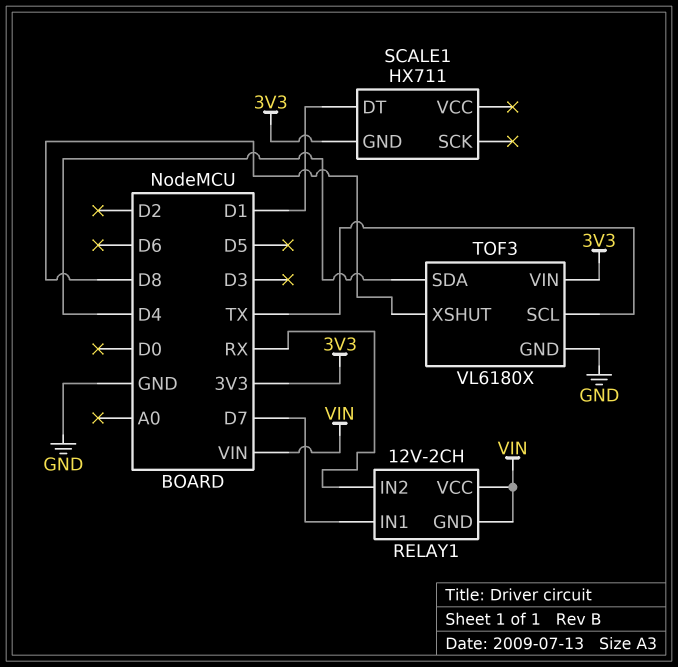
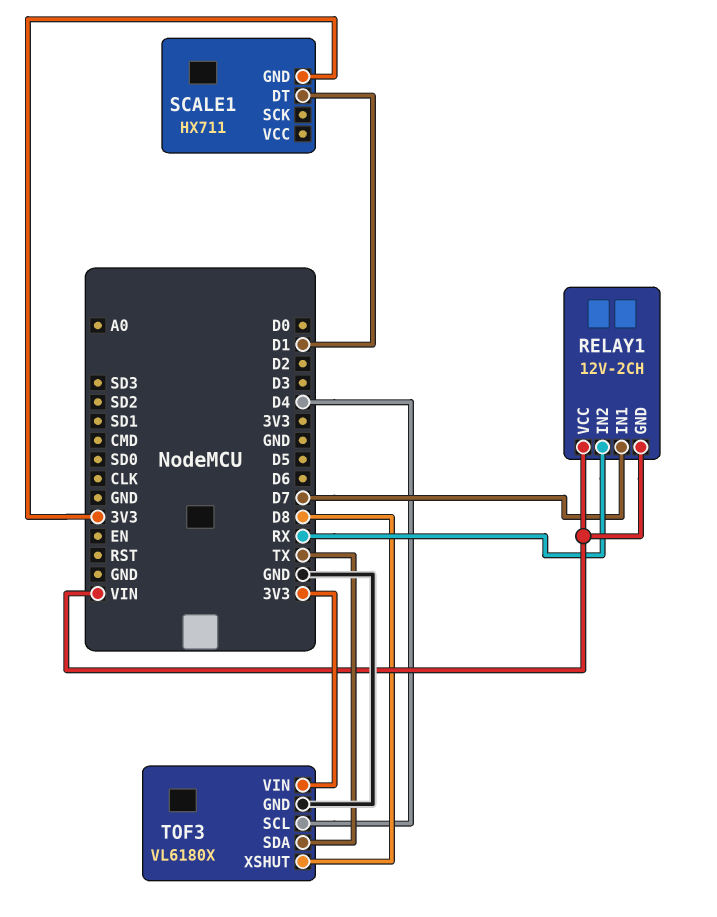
TOF3 pin SCL: TX -> D4
TOF3 pin SDA: D4 -> TX

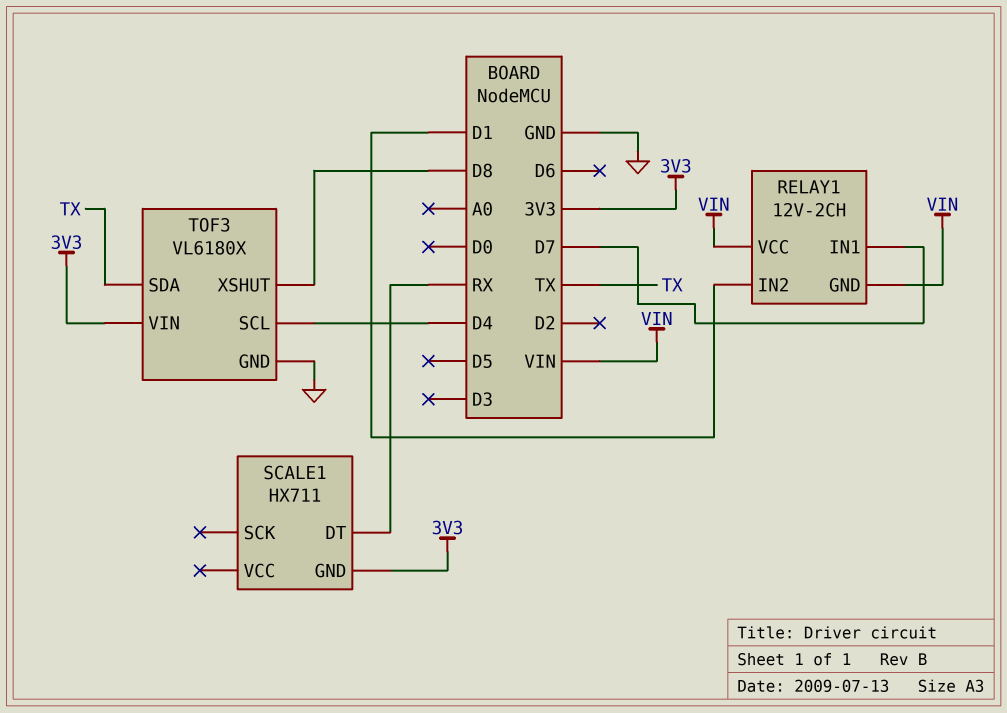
RELAY1 pin IN2: RX -> D1
SCALE1 pin DT: D1 -> RX

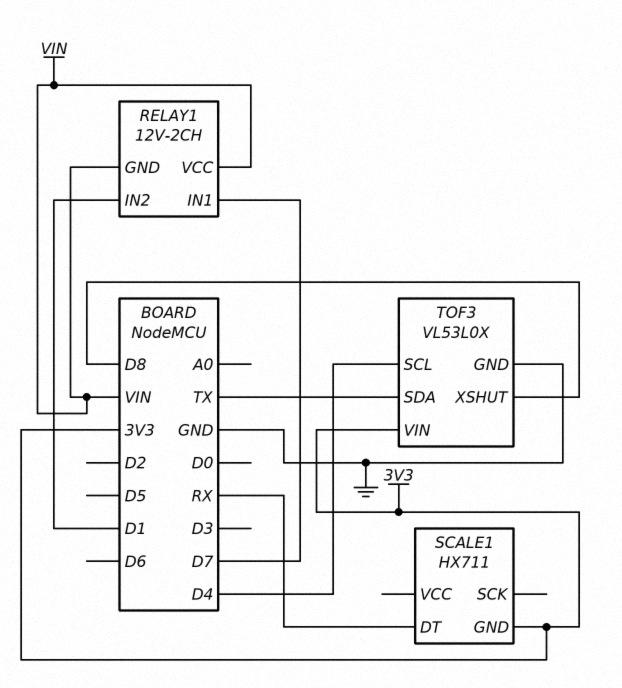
TOF3: VL6180X -> VL53L0X

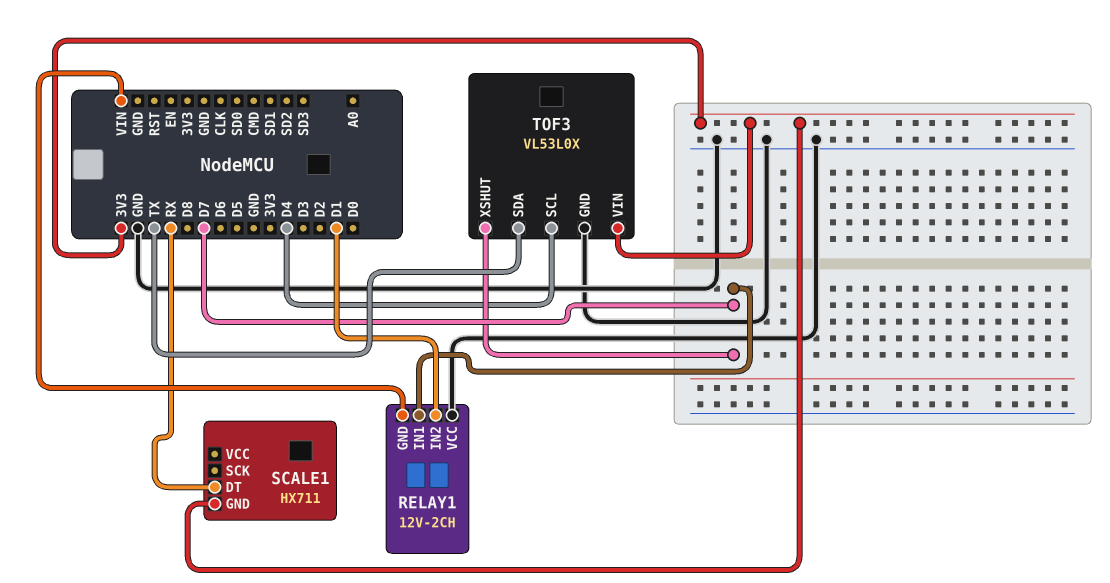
RELAY1 pin VCC: VIN -> GND
TOF3 pin XSHUT: D8 -> D7

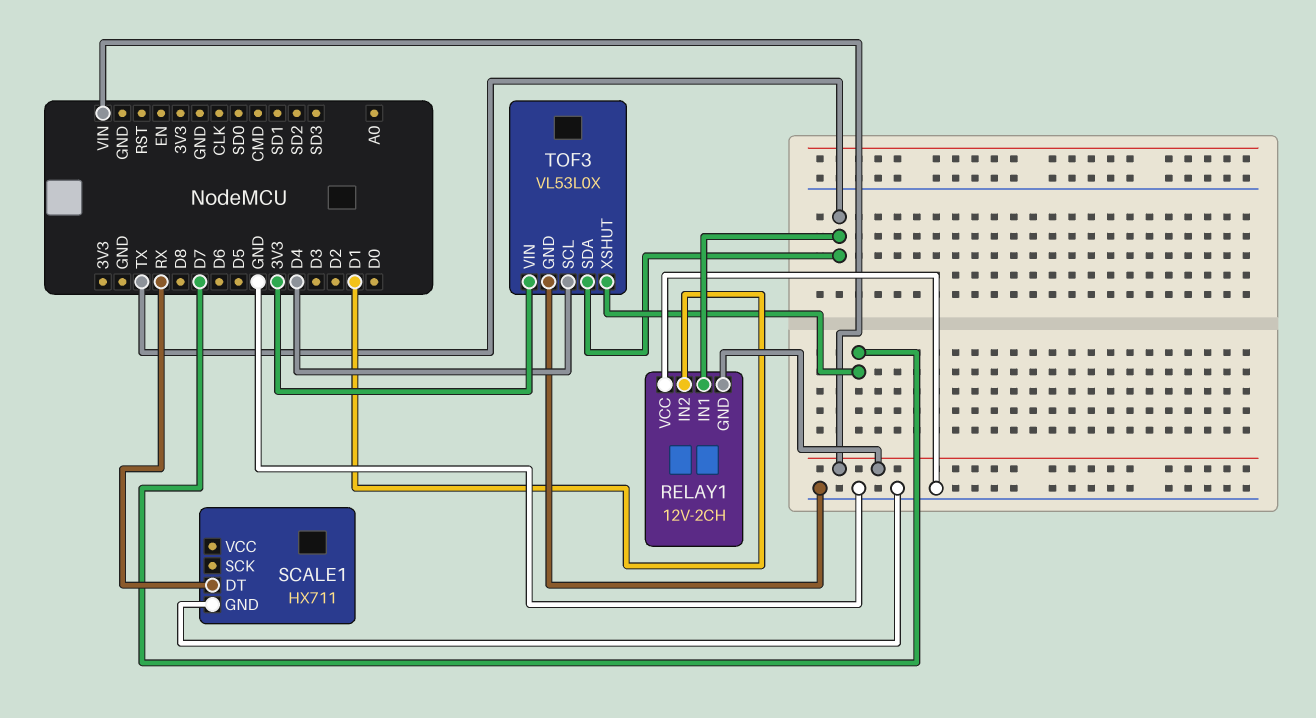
RELAY1 pin IN1: D7 -> TX
SCALE1 pin GND: 3V3 -> GND

